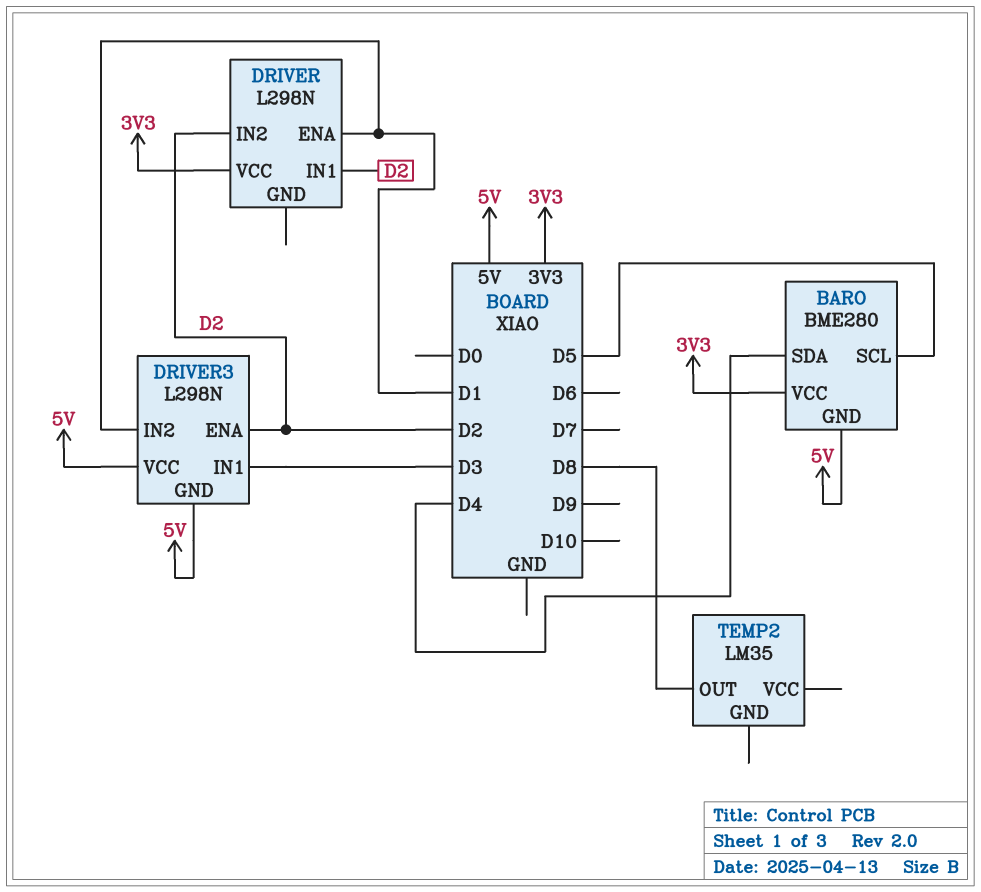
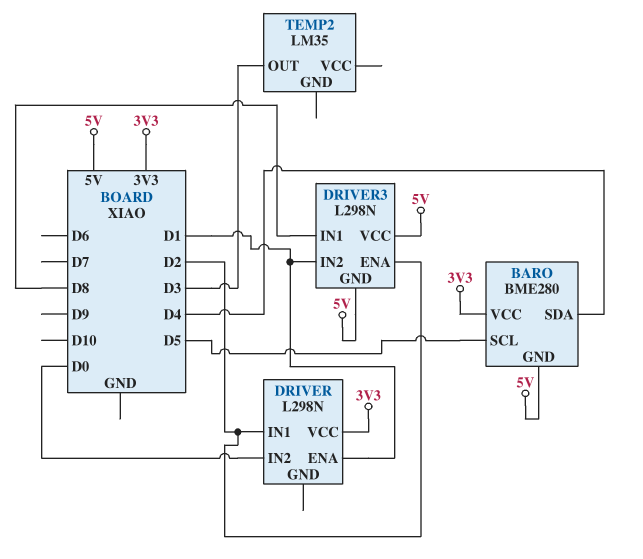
DRIVER pin IN2: D2 -> D0
DRIVER3 pin IN1: D3 -> D8
TEMP2 pin OUT: D8 -> D3

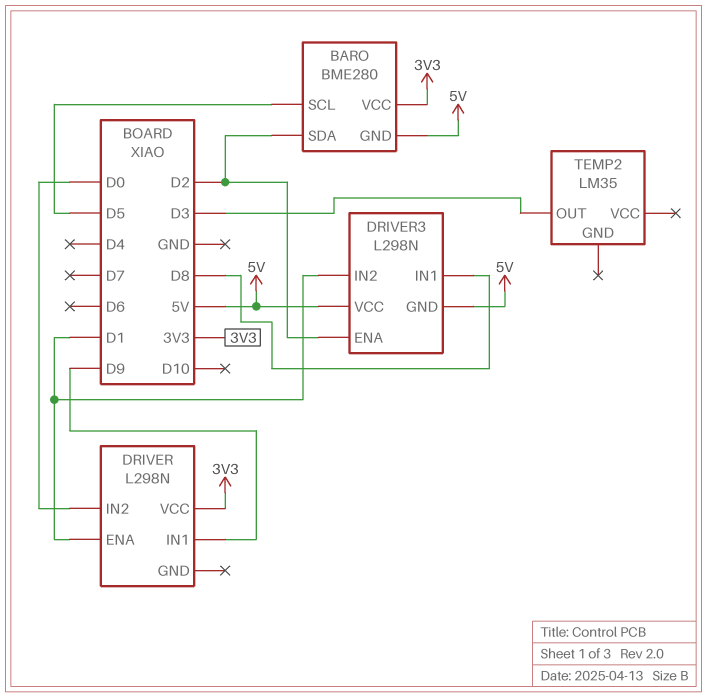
BARO pin SDA: D4 -> D2
DRIVER pin IN1: D2 -> D9

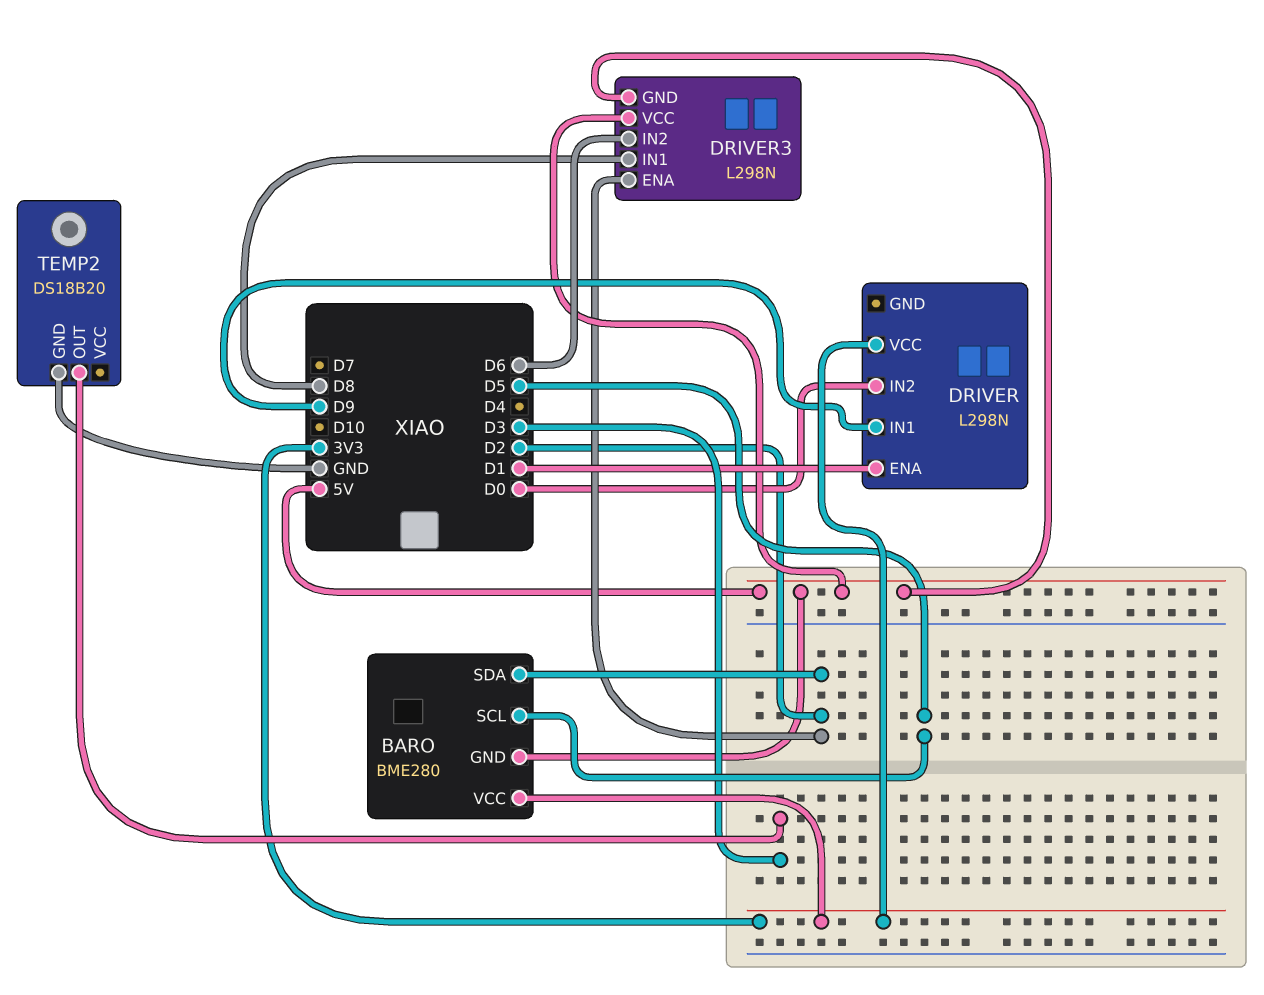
DRIVER3 pin IN2: D1 -> D6
TEMP2: LM35 -> DS18B20
TEMP2 pin GND: none -> GND

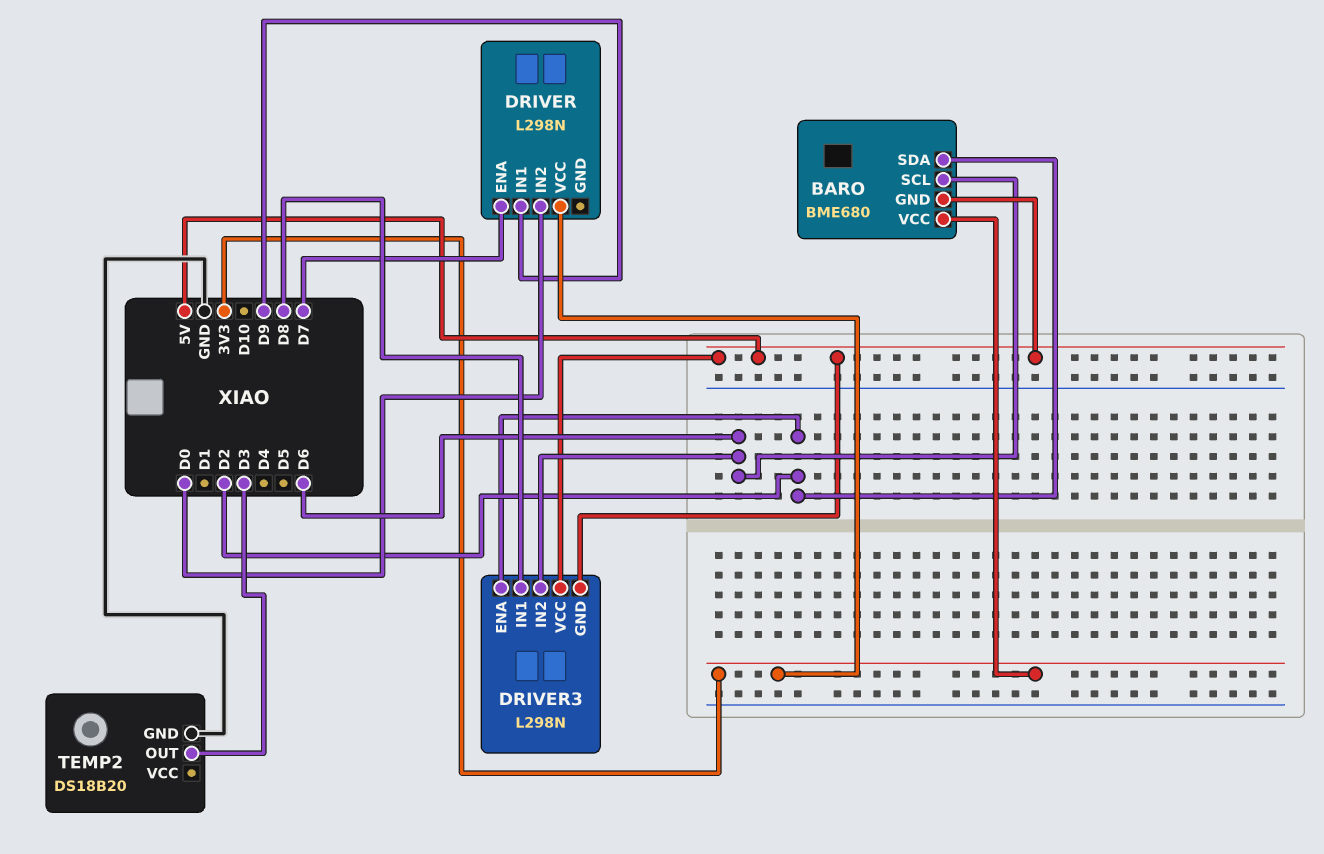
BARO: BME280 -> BME680
BARO pin SCL: D5 -> D6
DRIVER pin ENA: D1 -> D7

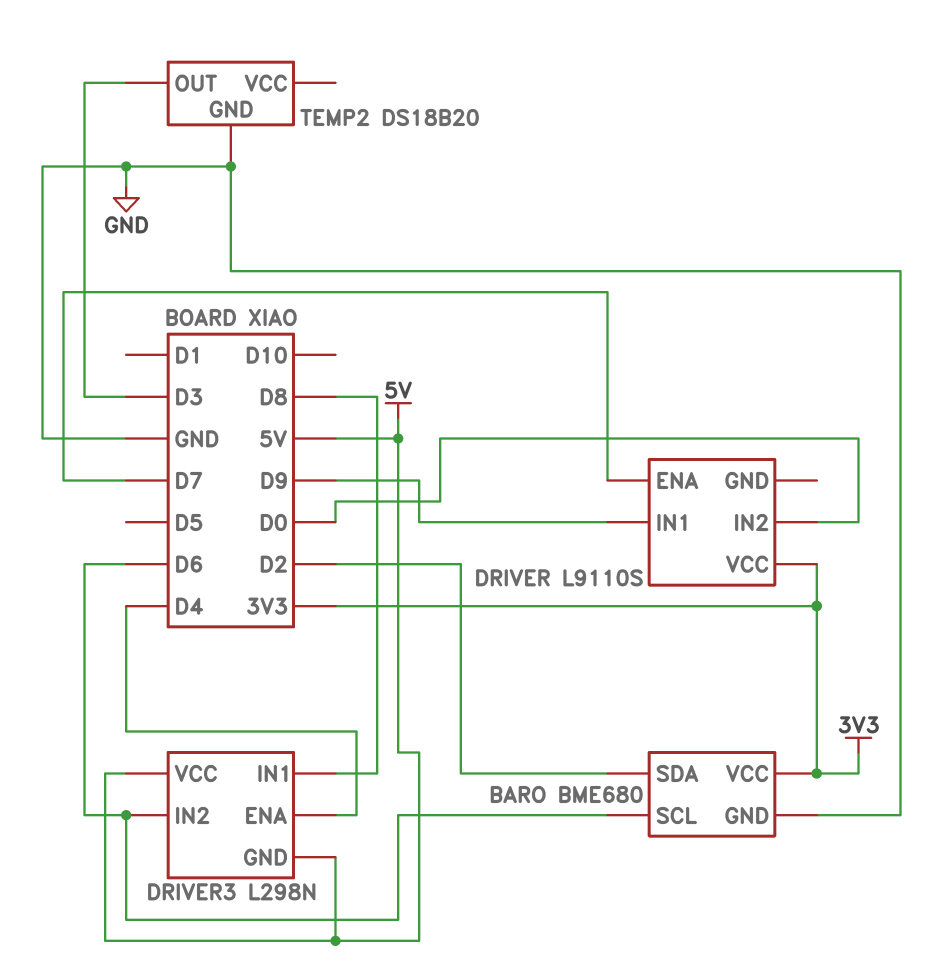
BARO pin GND: 5V -> GND
DRIVER: L298N -> L9110S
DRIVER3 pin ENA: D2 -> D4

